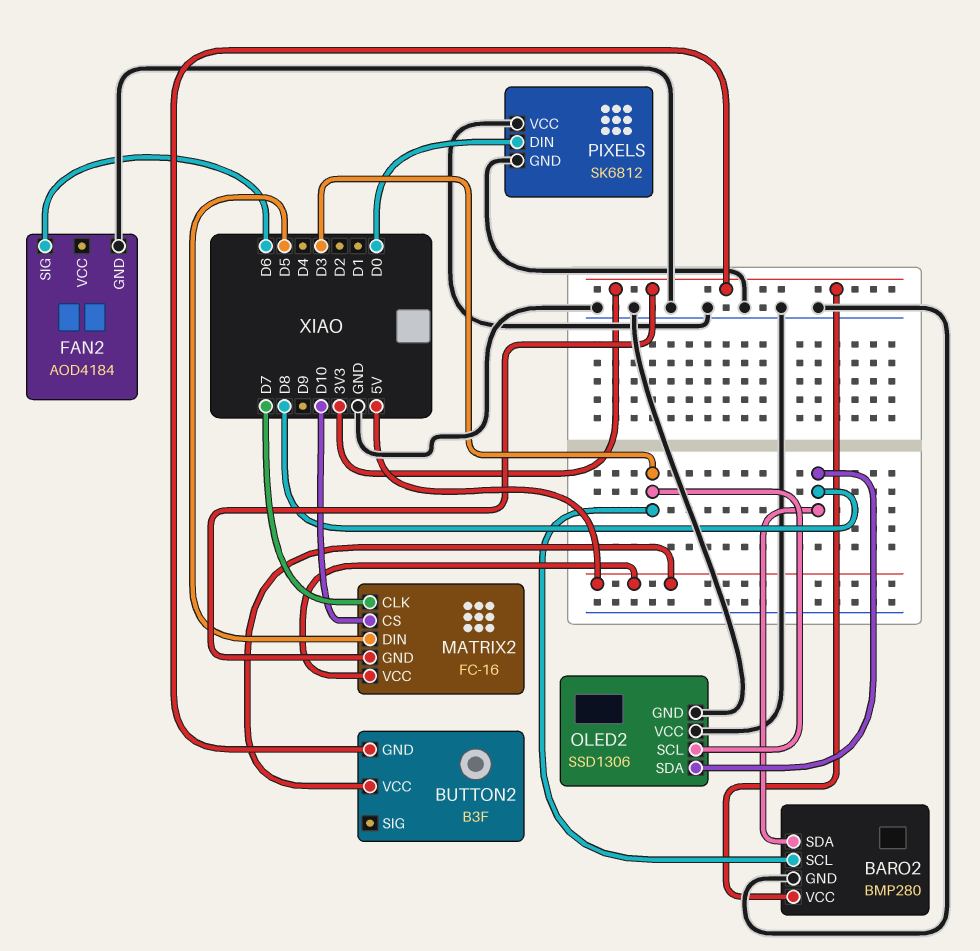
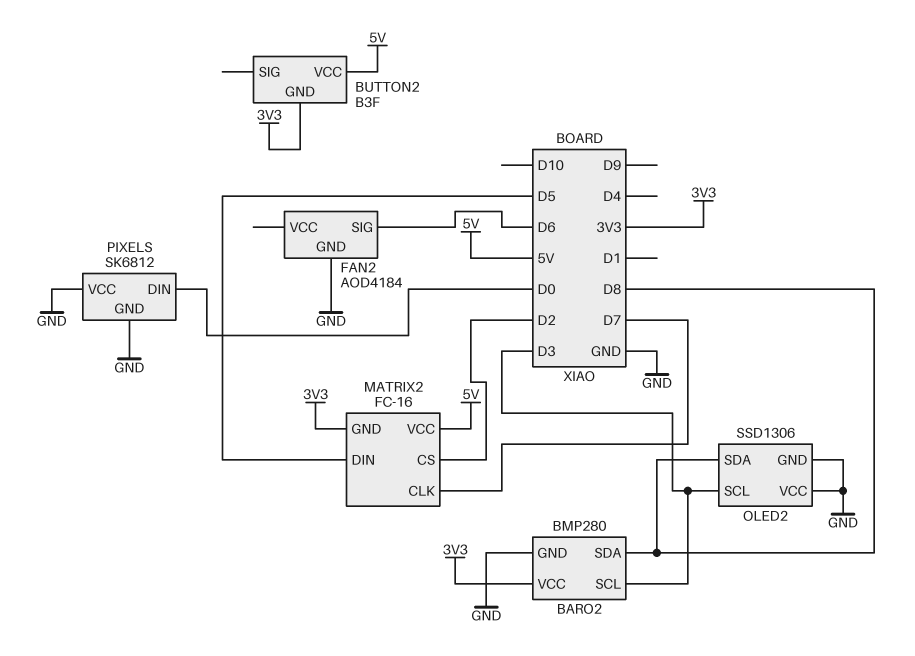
MATRIX2 pin CS: D10 -> D2

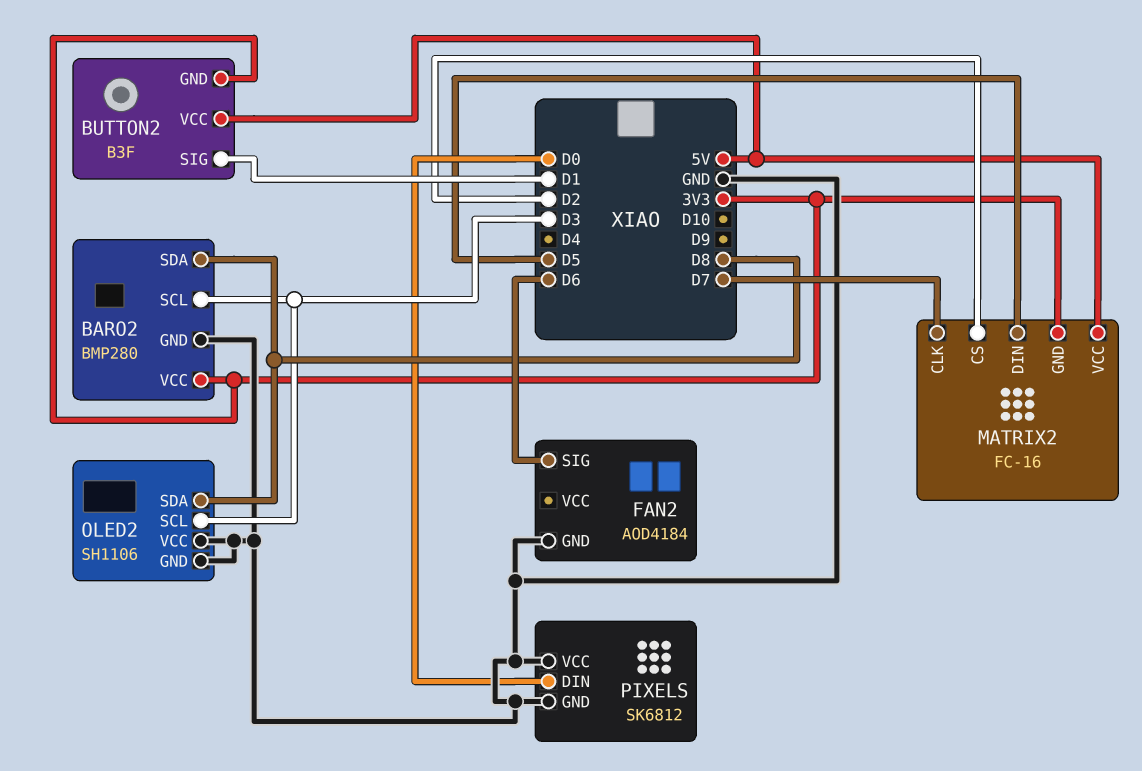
BUTTON2 pin SIG: none -> D1
OLED2: SSD1306 -> SH1106

